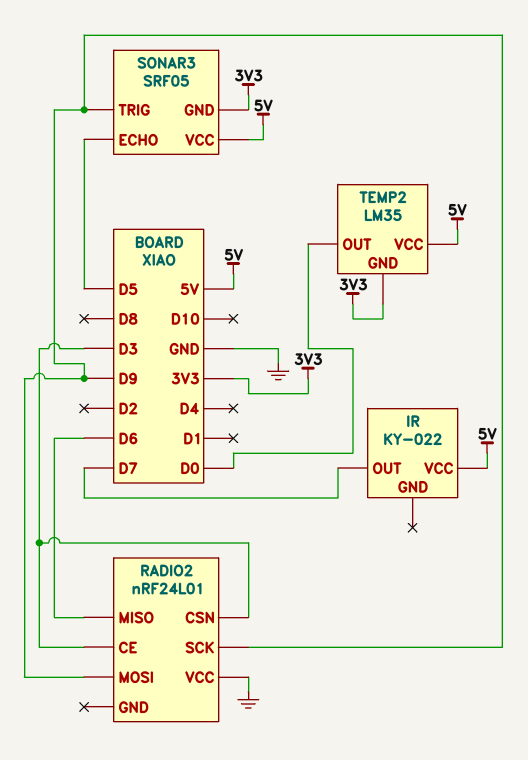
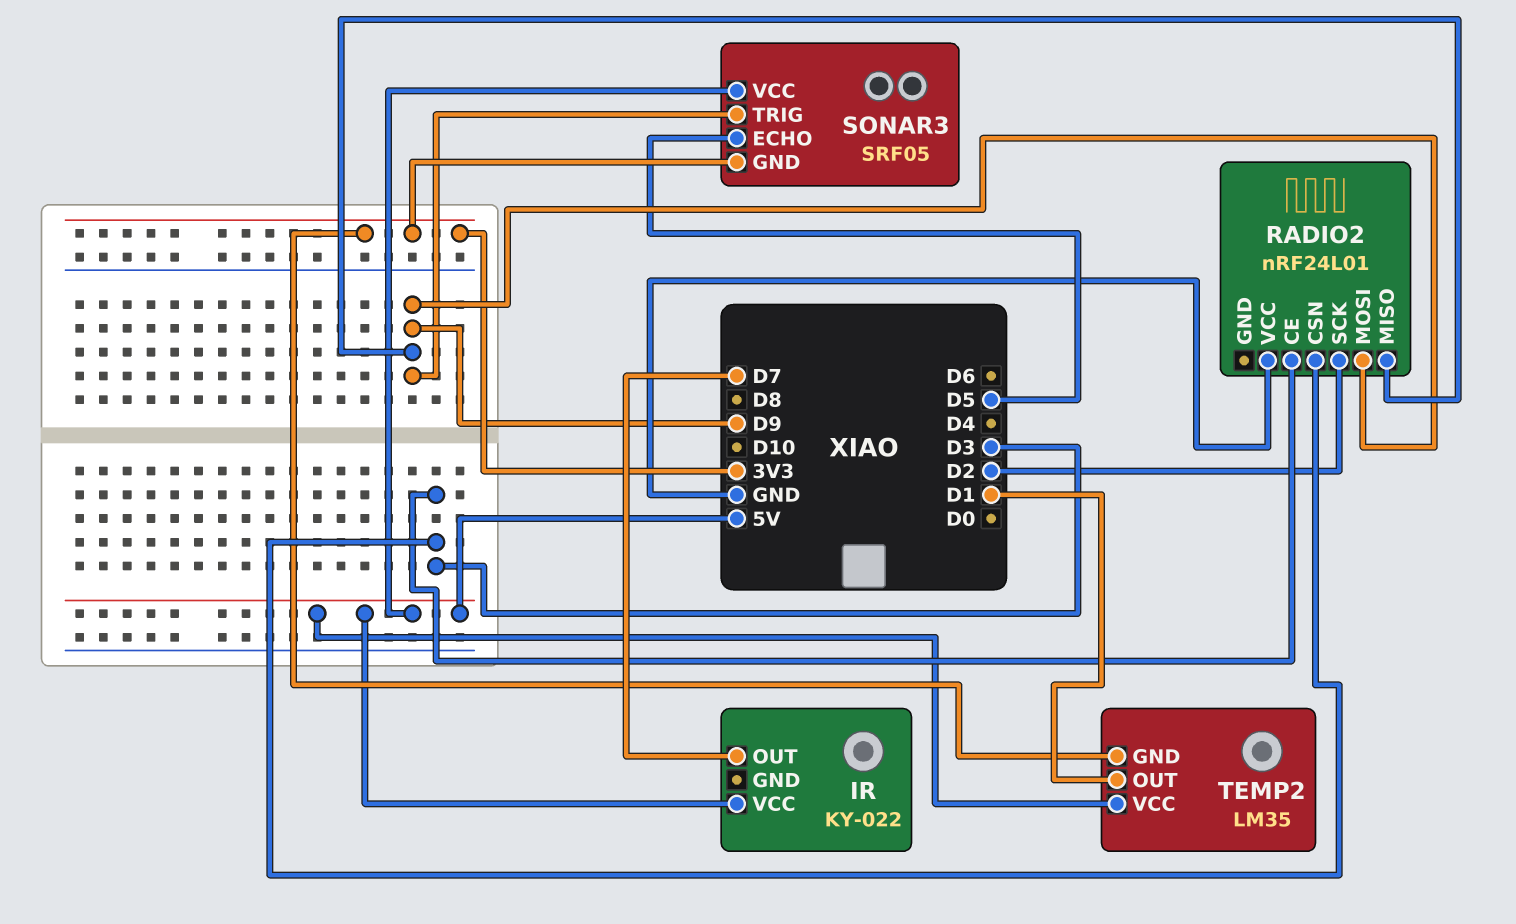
RADIO2 pin MISO: D6 -> D9
RADIO2 pin SCK: D9 -> D2
TEMP2 pin OUT: D0 -> D1

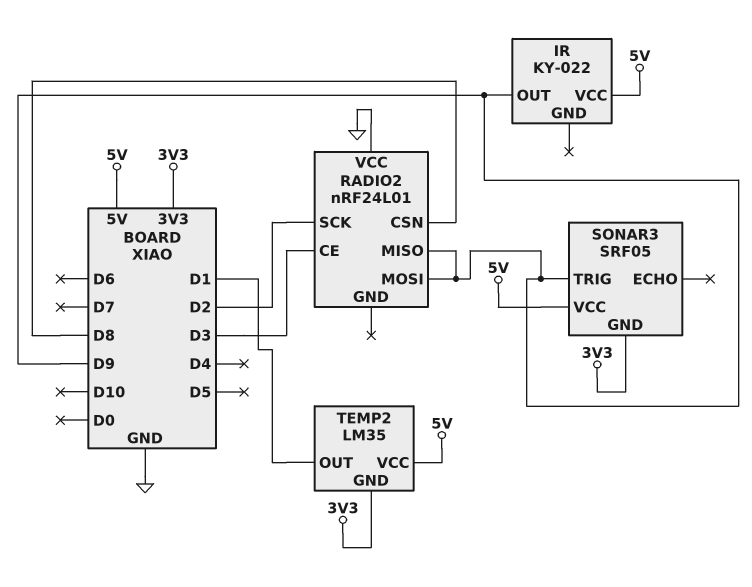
IR pin OUT: D7 -> D9
RADIO2 pin CSN: D3 -> D8
SONAR3 pin ECHO: D5 -> none

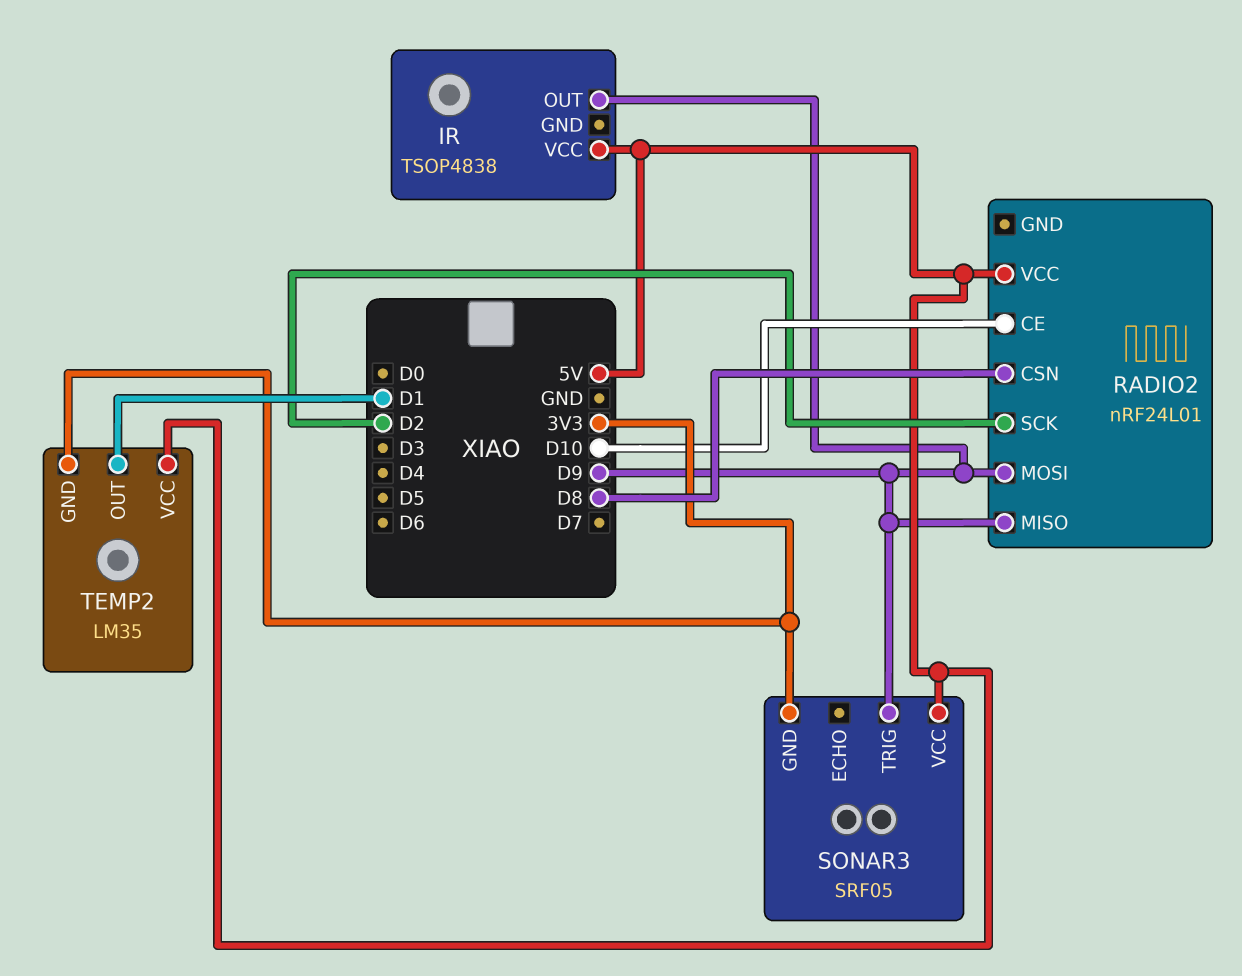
IR: KY-022 -> TSOP4838
RADIO2 pin CE: D3 -> D10
RADIO2 pin VCC: GND -> 5V

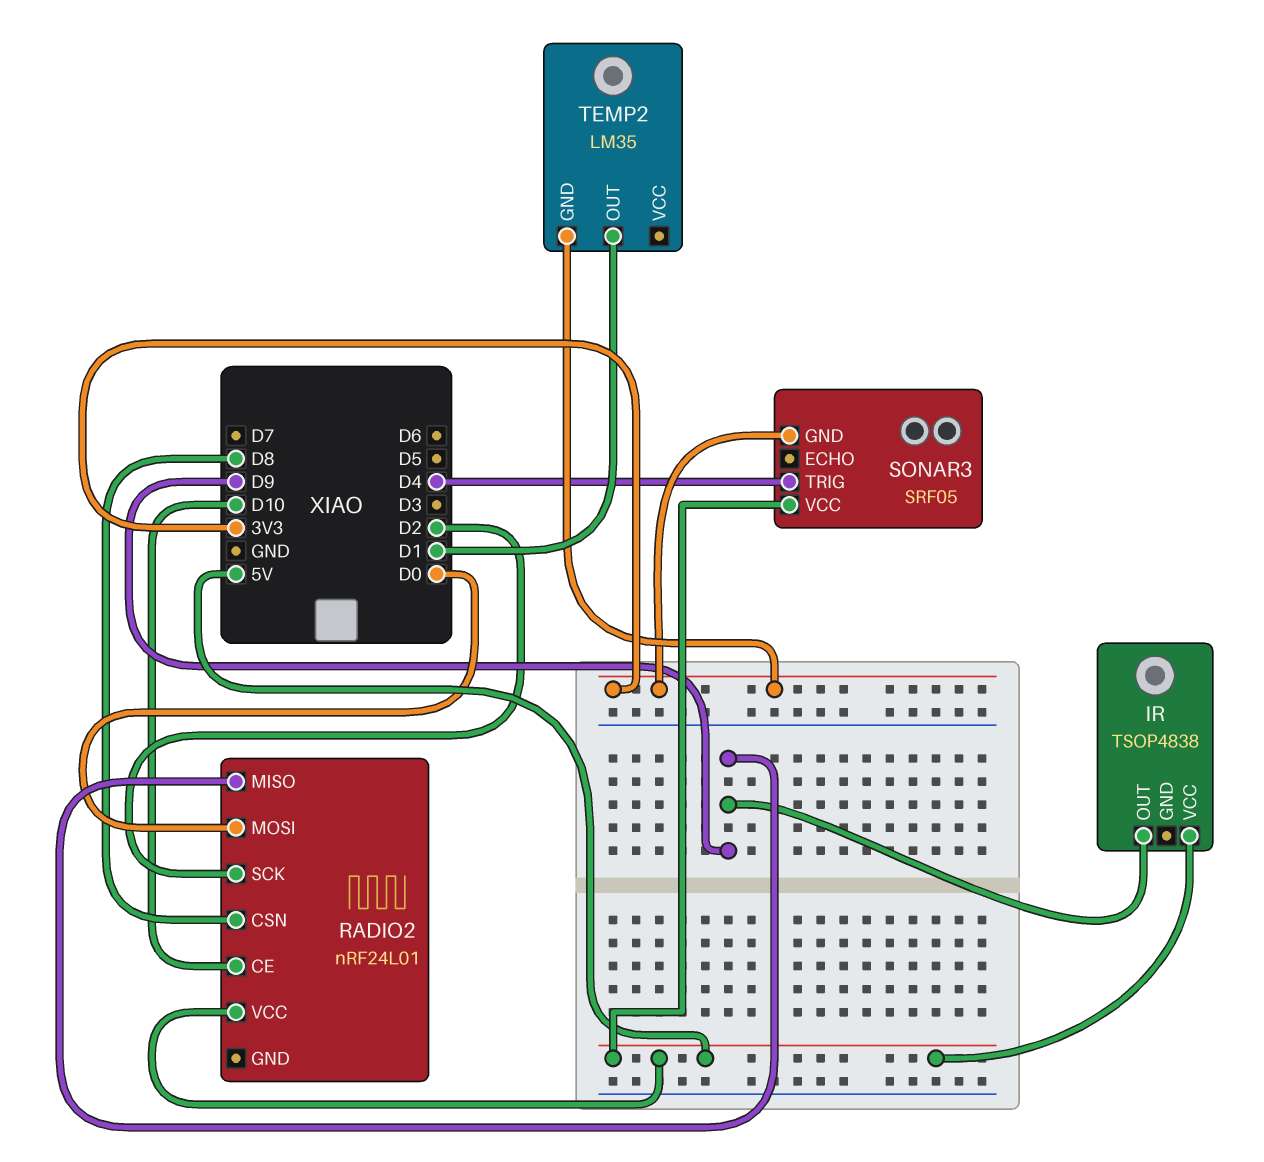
RADIO2 pin MOSI: D9 -> D0
SONAR3 pin TRIG: D9 -> D4
TEMP2 pin VCC: 5V -> none

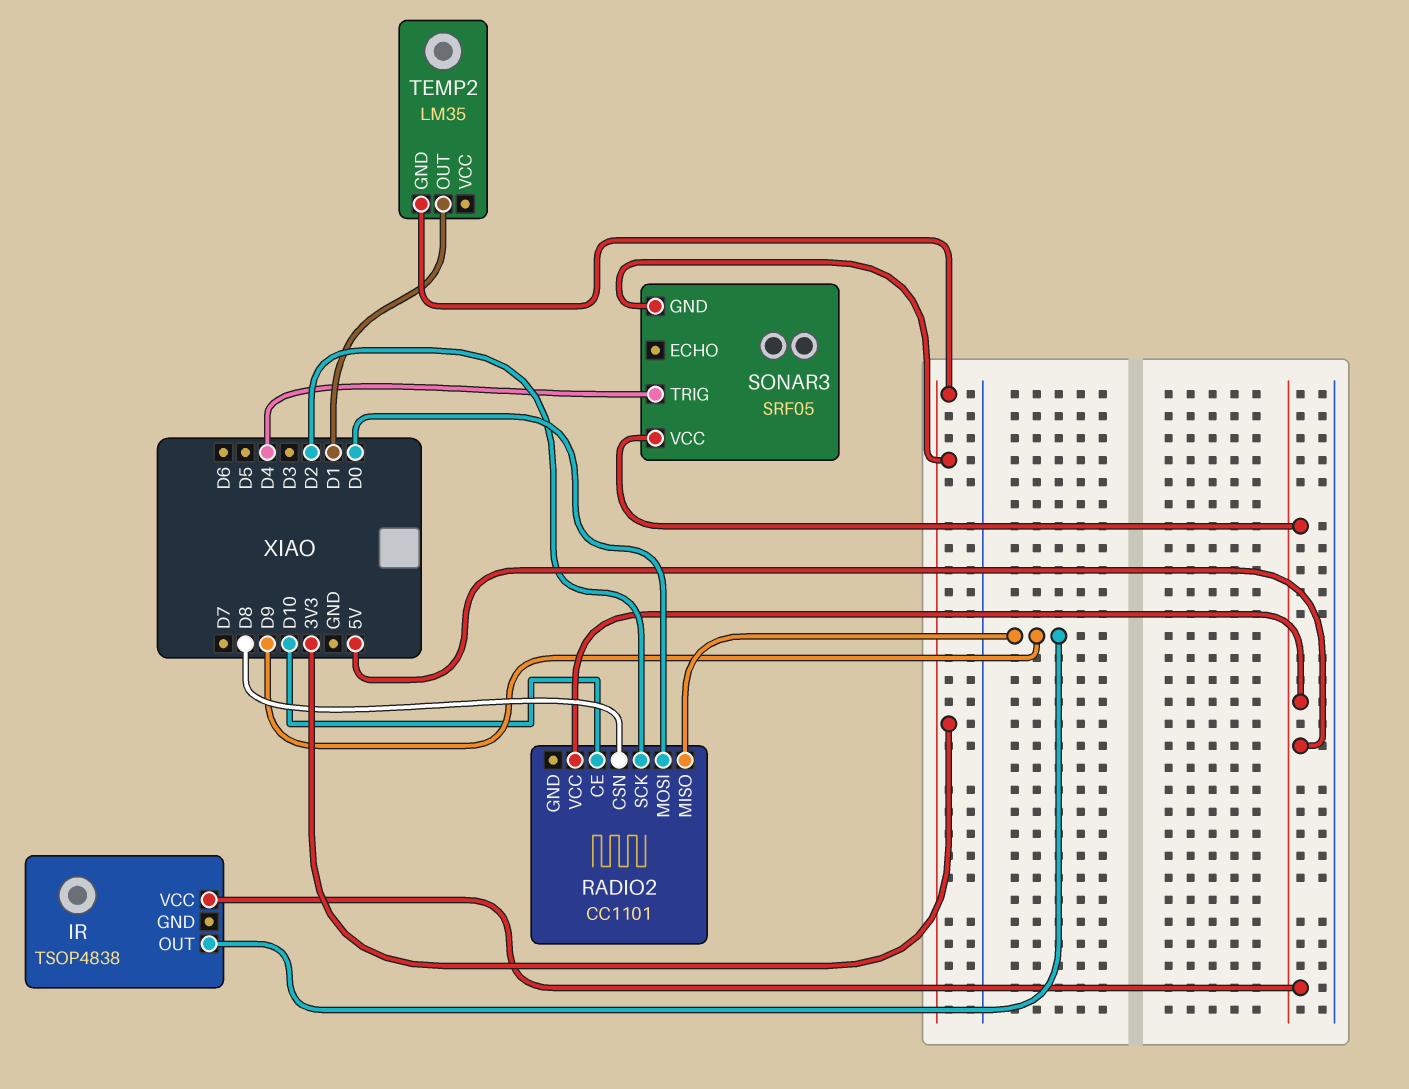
RADIO2: nRF24L01 -> CC1101

